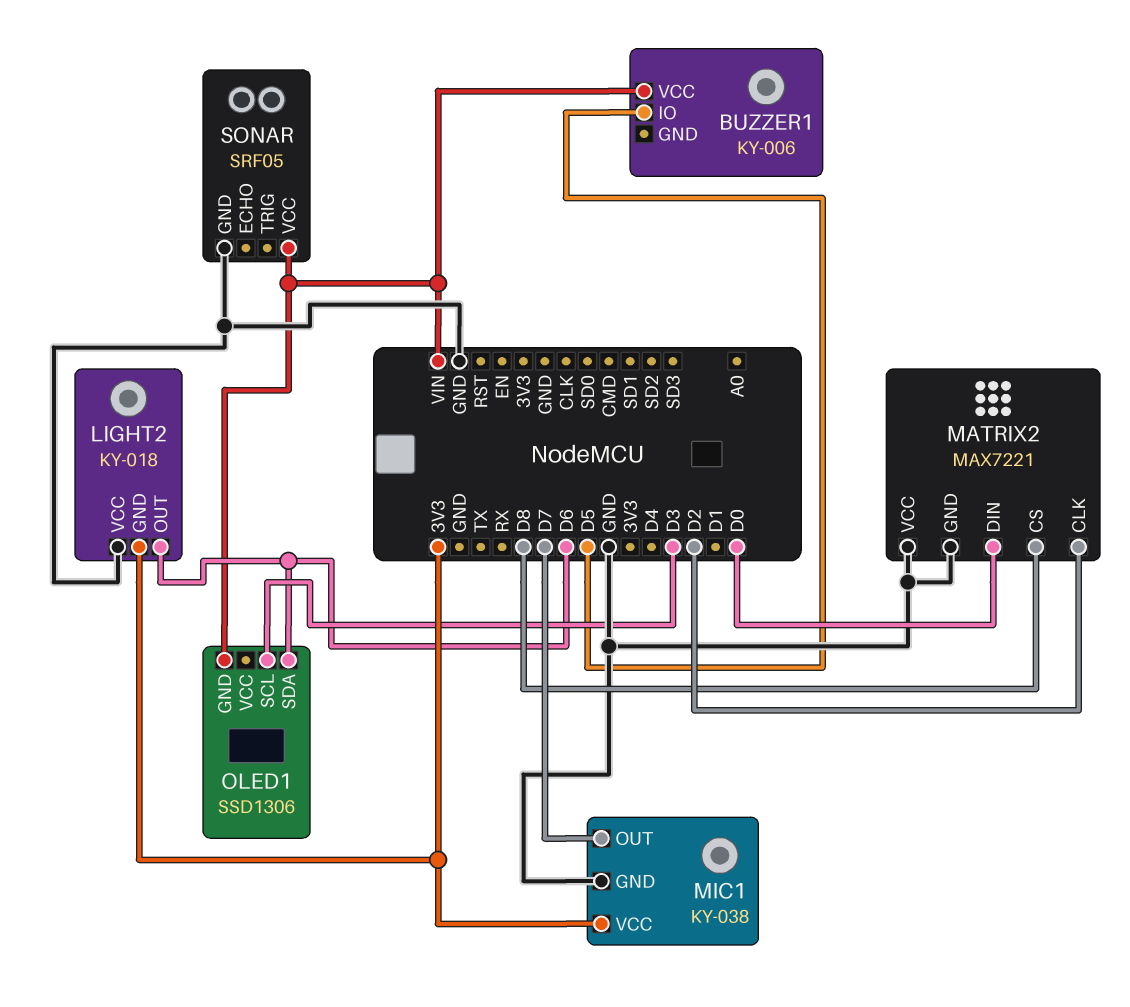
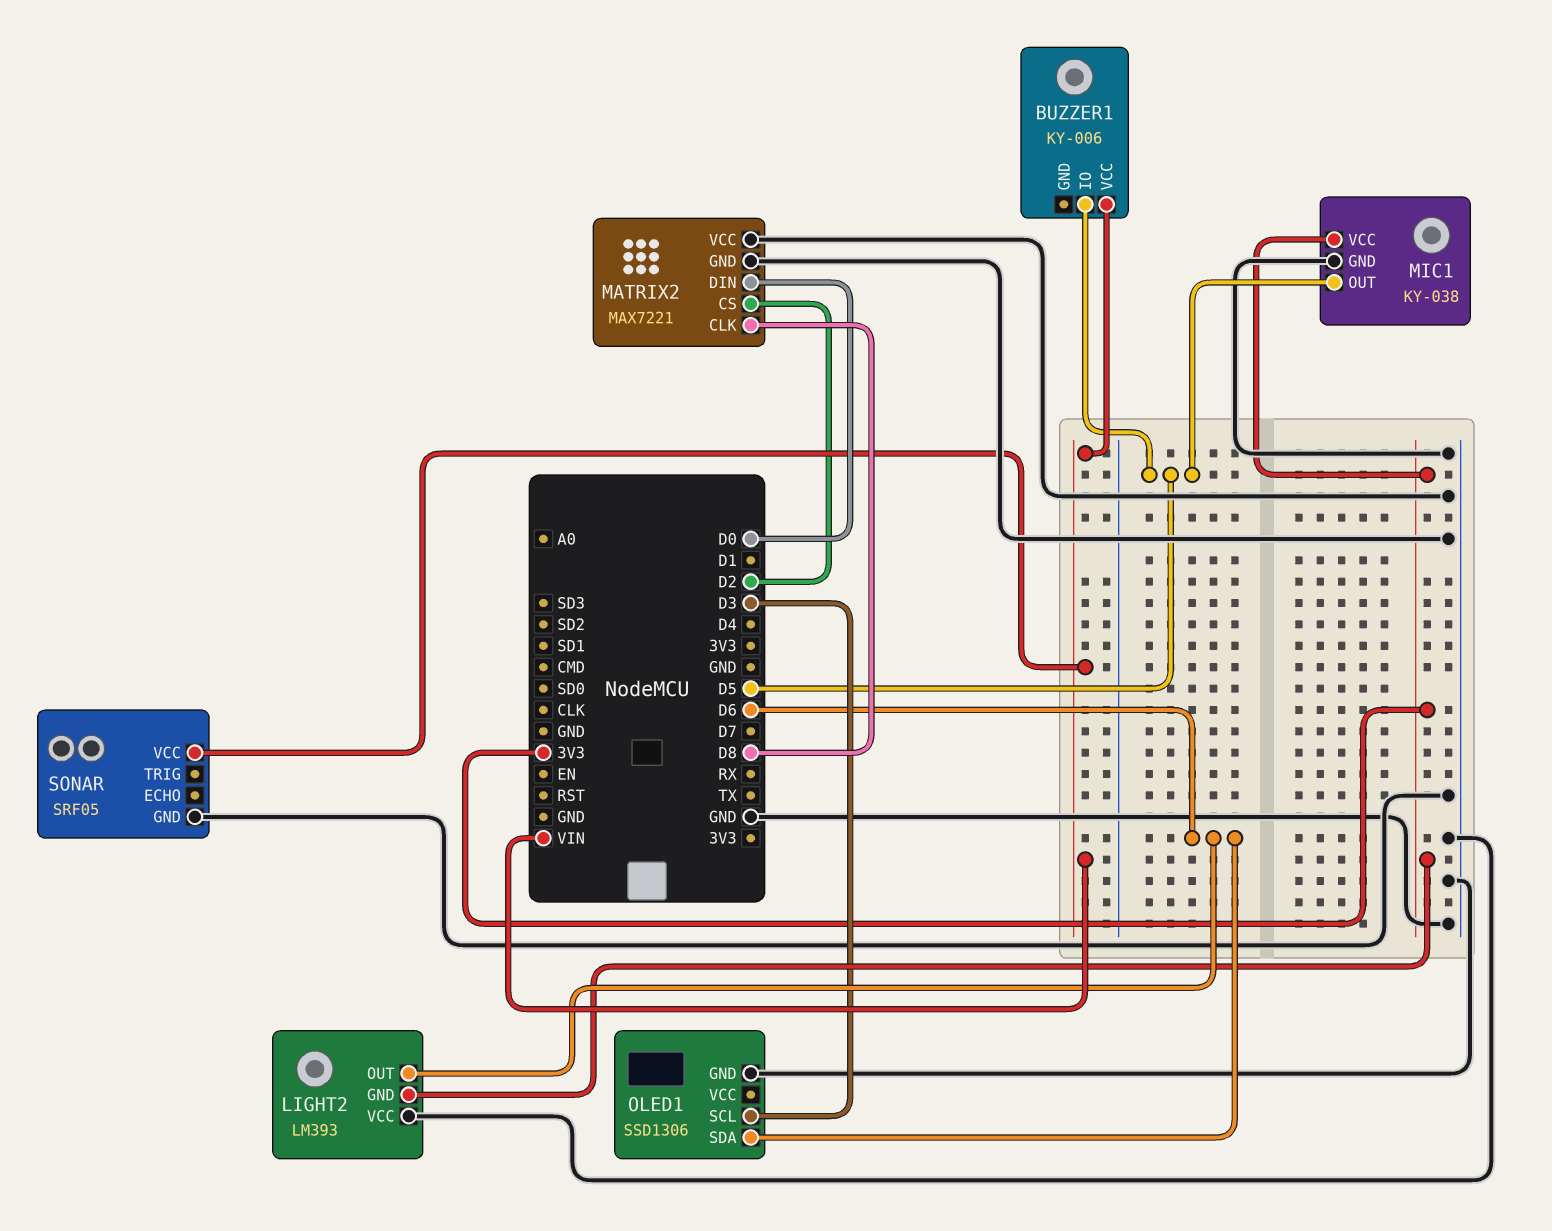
LIGHT2: KY-018 -> LM393
MATRIX2 pin CLK: D2 -> D8
MATRIX2 pin CS: D8 -> D2
MIC1 pin OUT: D7 -> D5
OLED1 pin GND: VIN -> GND

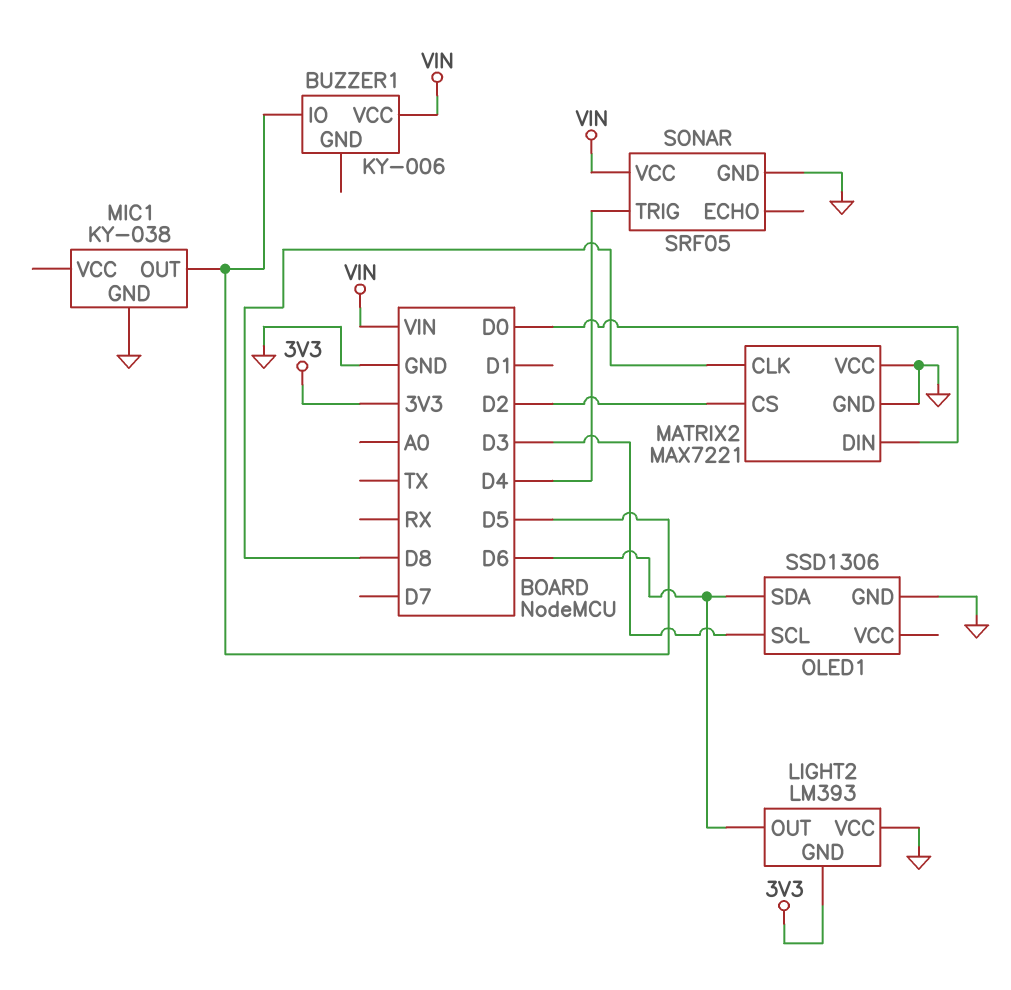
MIC1 pin VCC: 3V3 -> none
SONAR pin TRIG: none -> D4

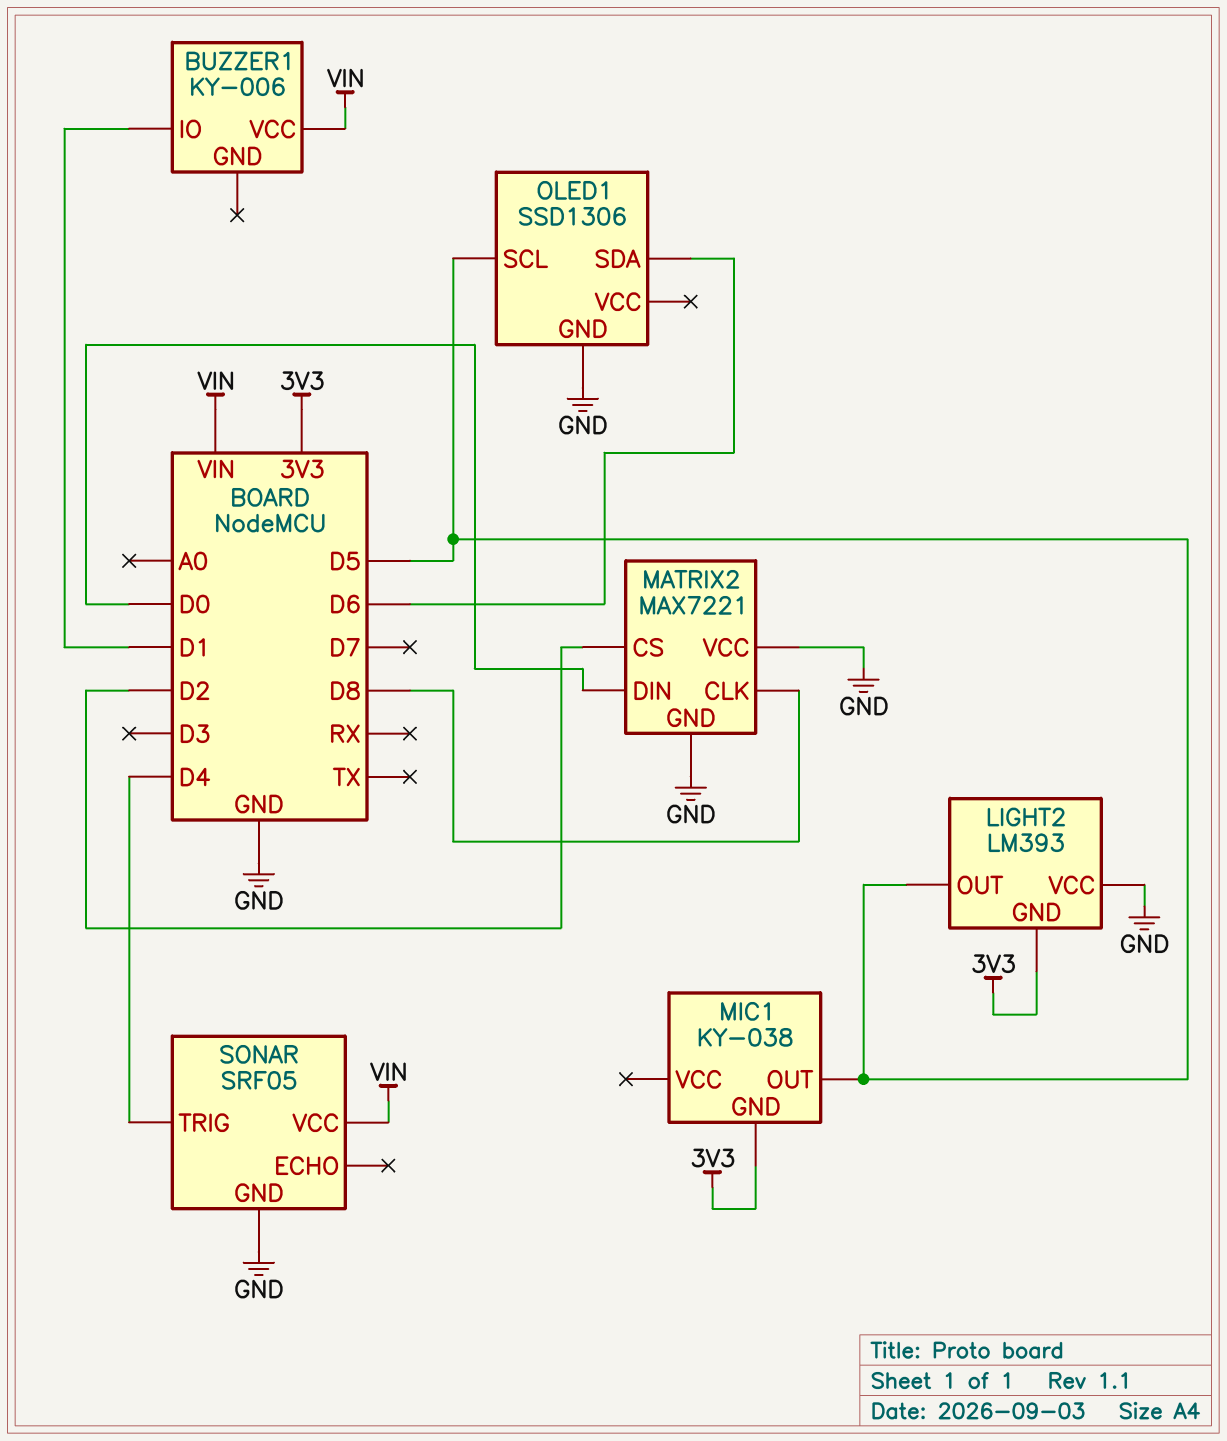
BUZZER1 pin IO: D5 -> D1
LIGHT2 pin OUT: D6 -> D5
MIC1 pin GND: GND -> 3V3
OLED1 pin SCL: D3 -> D5

